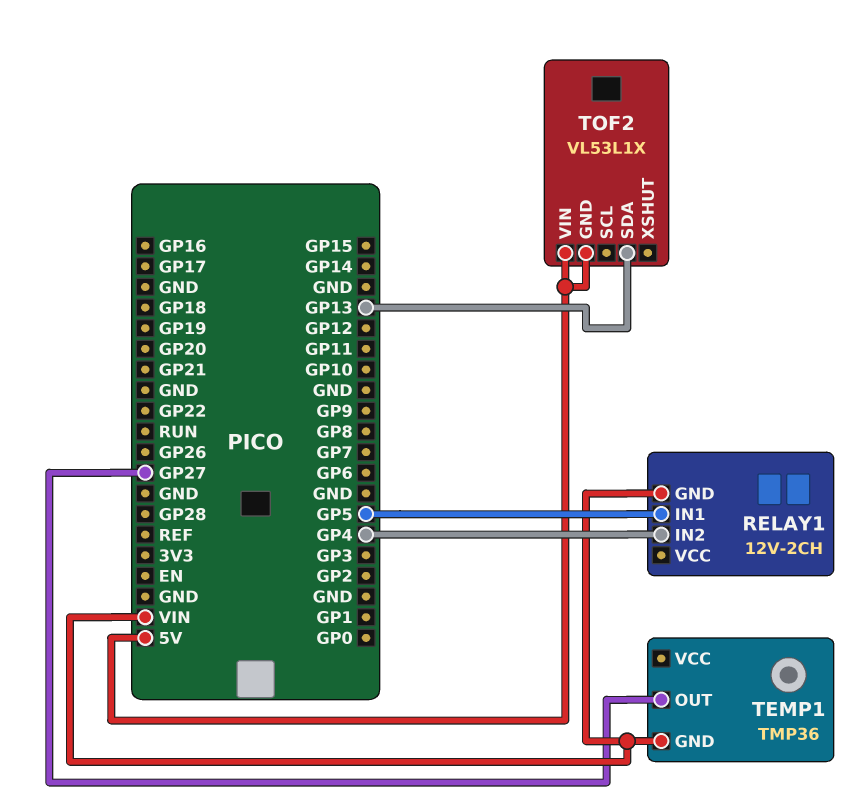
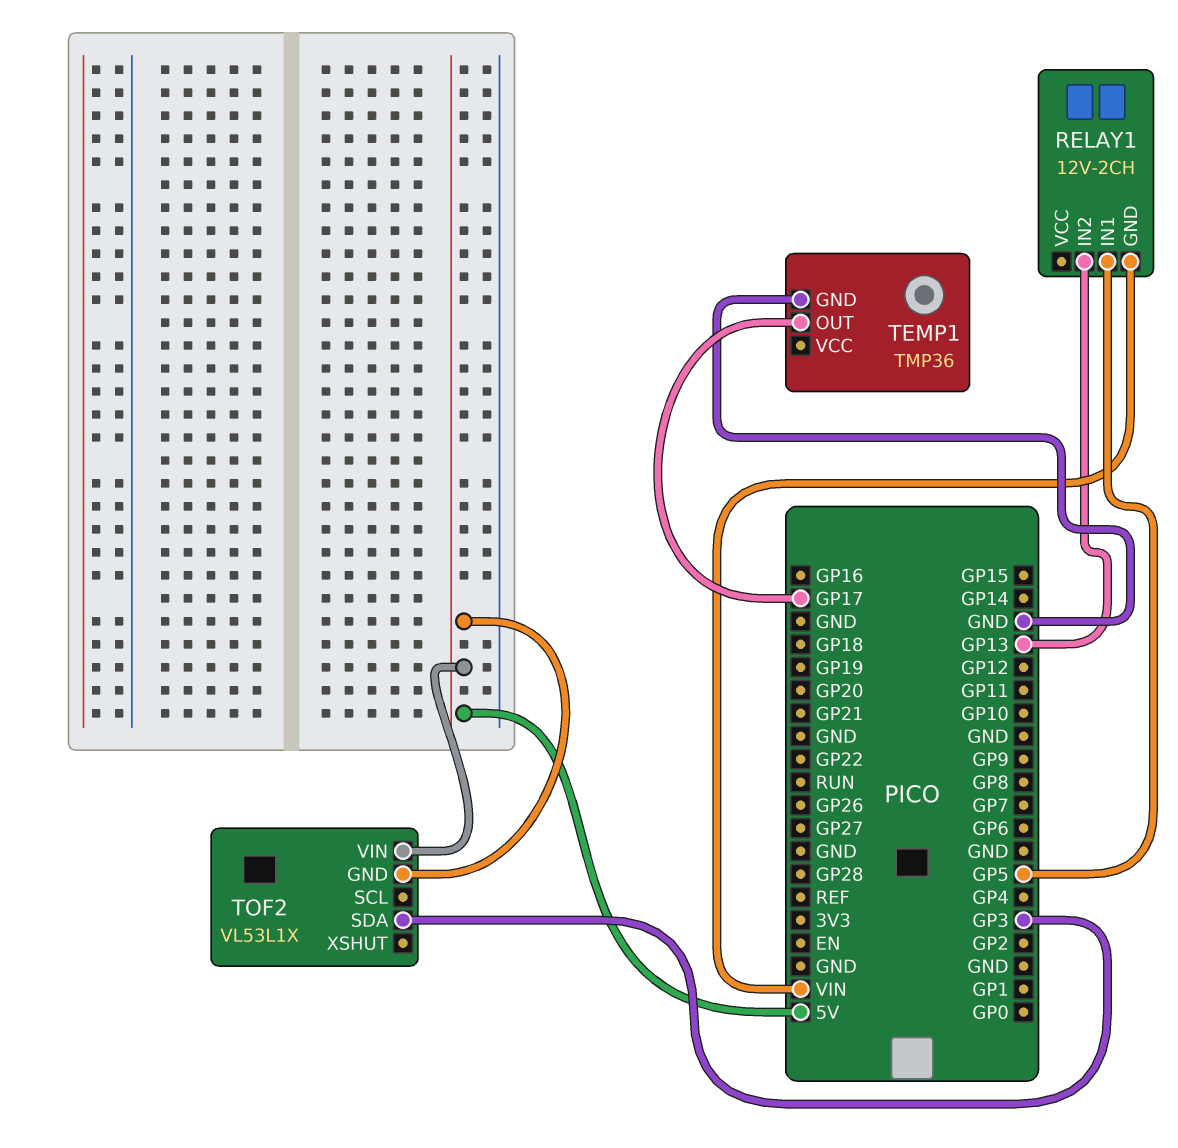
RELAY1 pin IN2: GP4 -> GP13
TEMP1 pin GND: VIN -> GND
TEMP1 pin OUT: GP27 -> GP17
TOF2 pin SDA: GP13 -> GP3

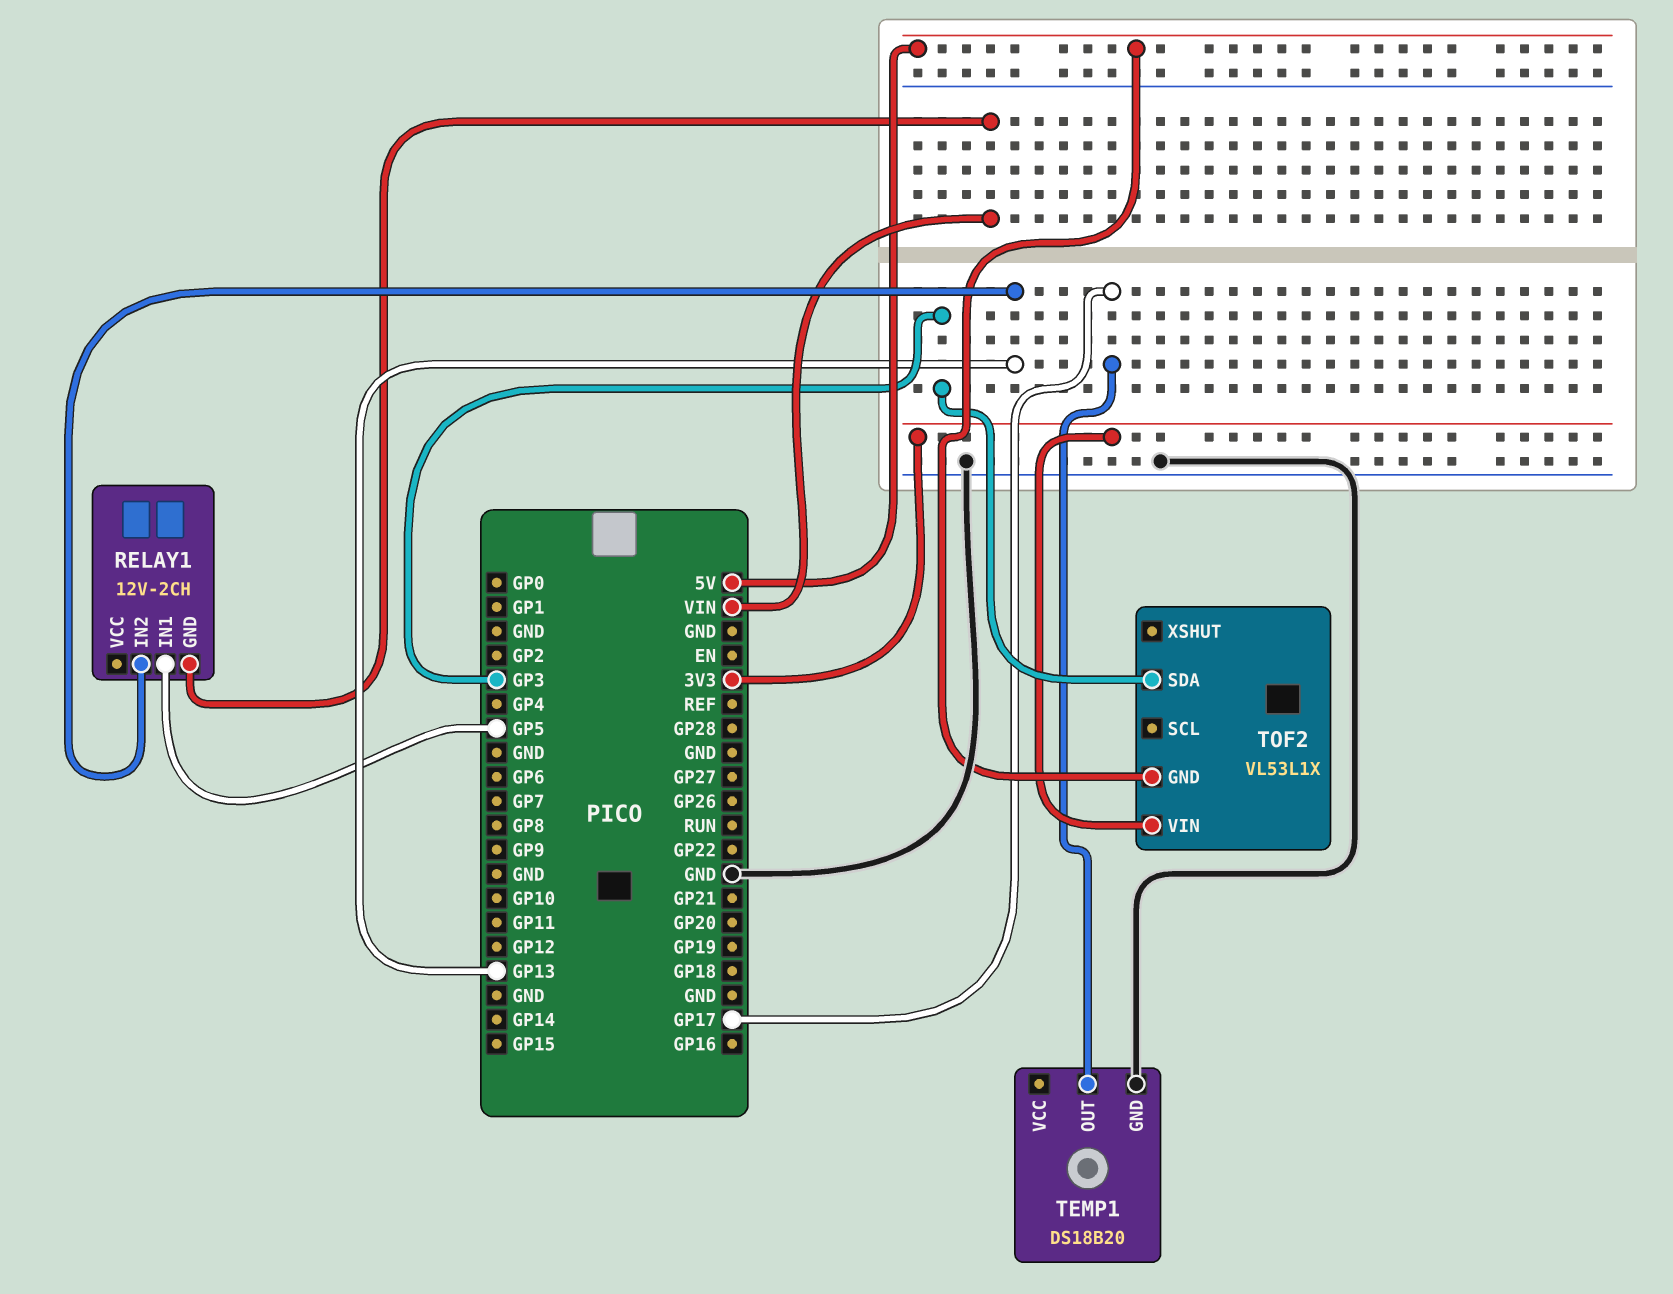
TEMP1: TMP36 -> DS18B20
TOF2 pin VIN: 5V -> 3V3

